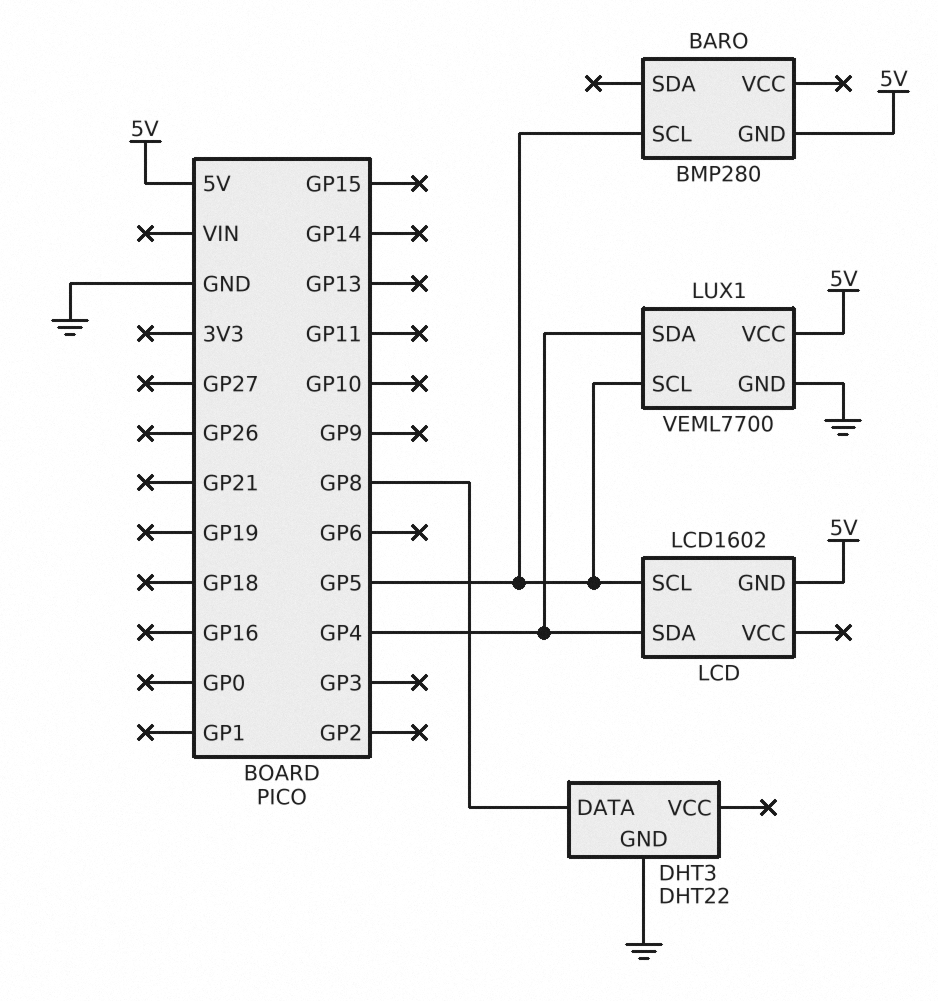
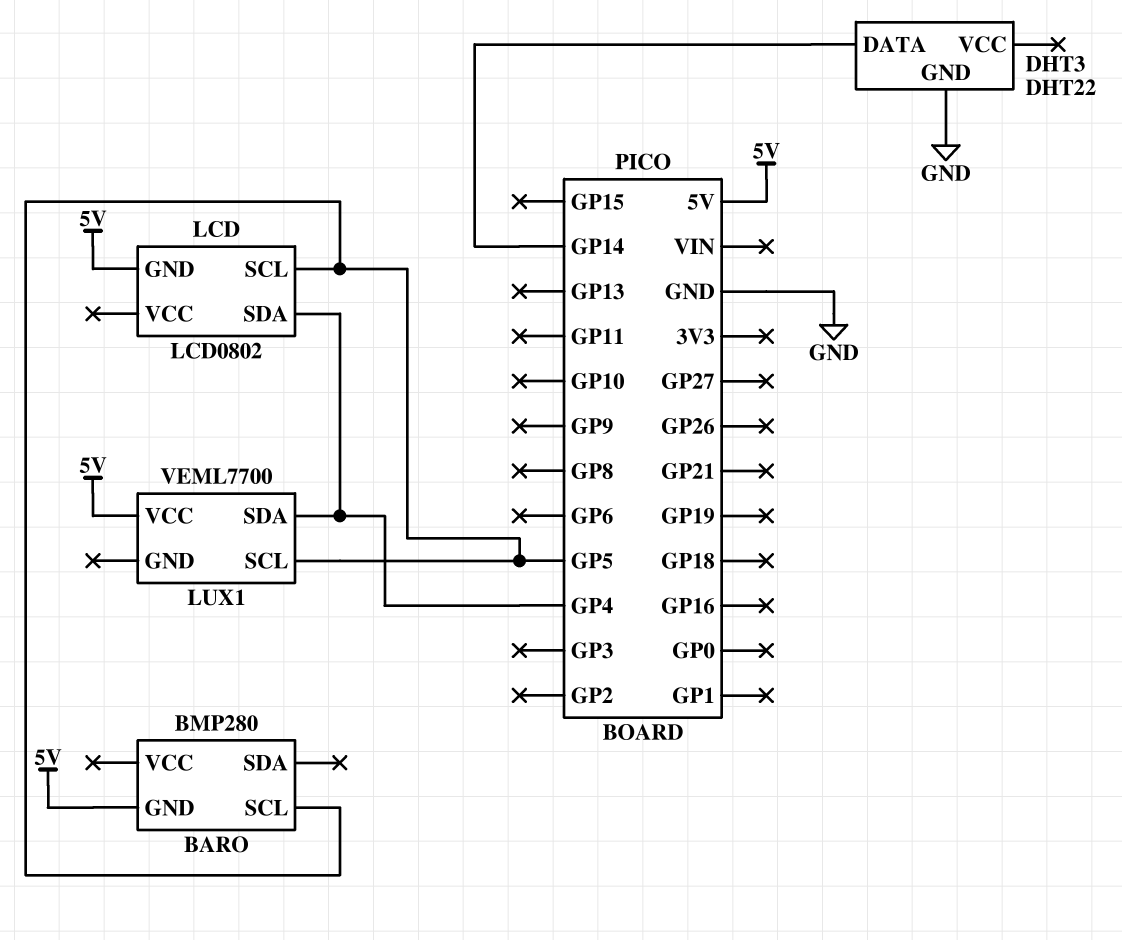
DHT3 pin DATA: GP8 -> GP14
LCD: LCD1602 -> LCD0802
LUX1 pin GND: GND -> none

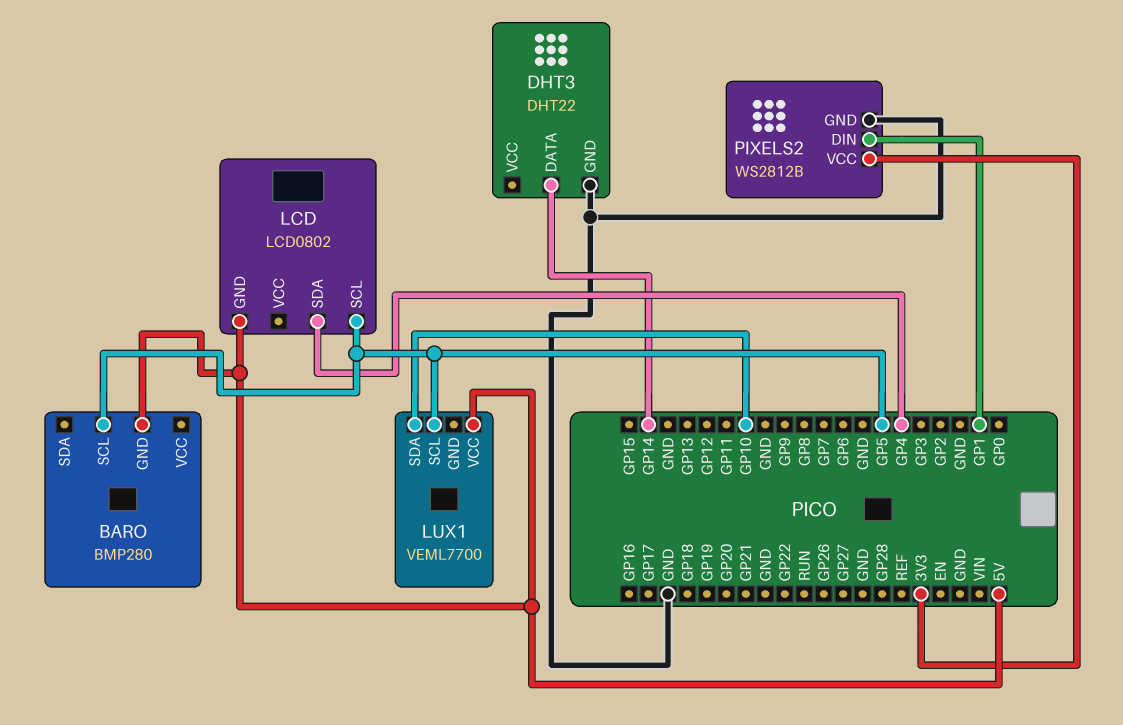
LUX1 pin SDA: GP4 -> GP10
PIXELS2: none -> WS2812B
PIXELS2 pin DIN: none -> GP1
PIXELS2 pin GND: none -> GND
PIXELS2 pin VCC: none -> 3V3

